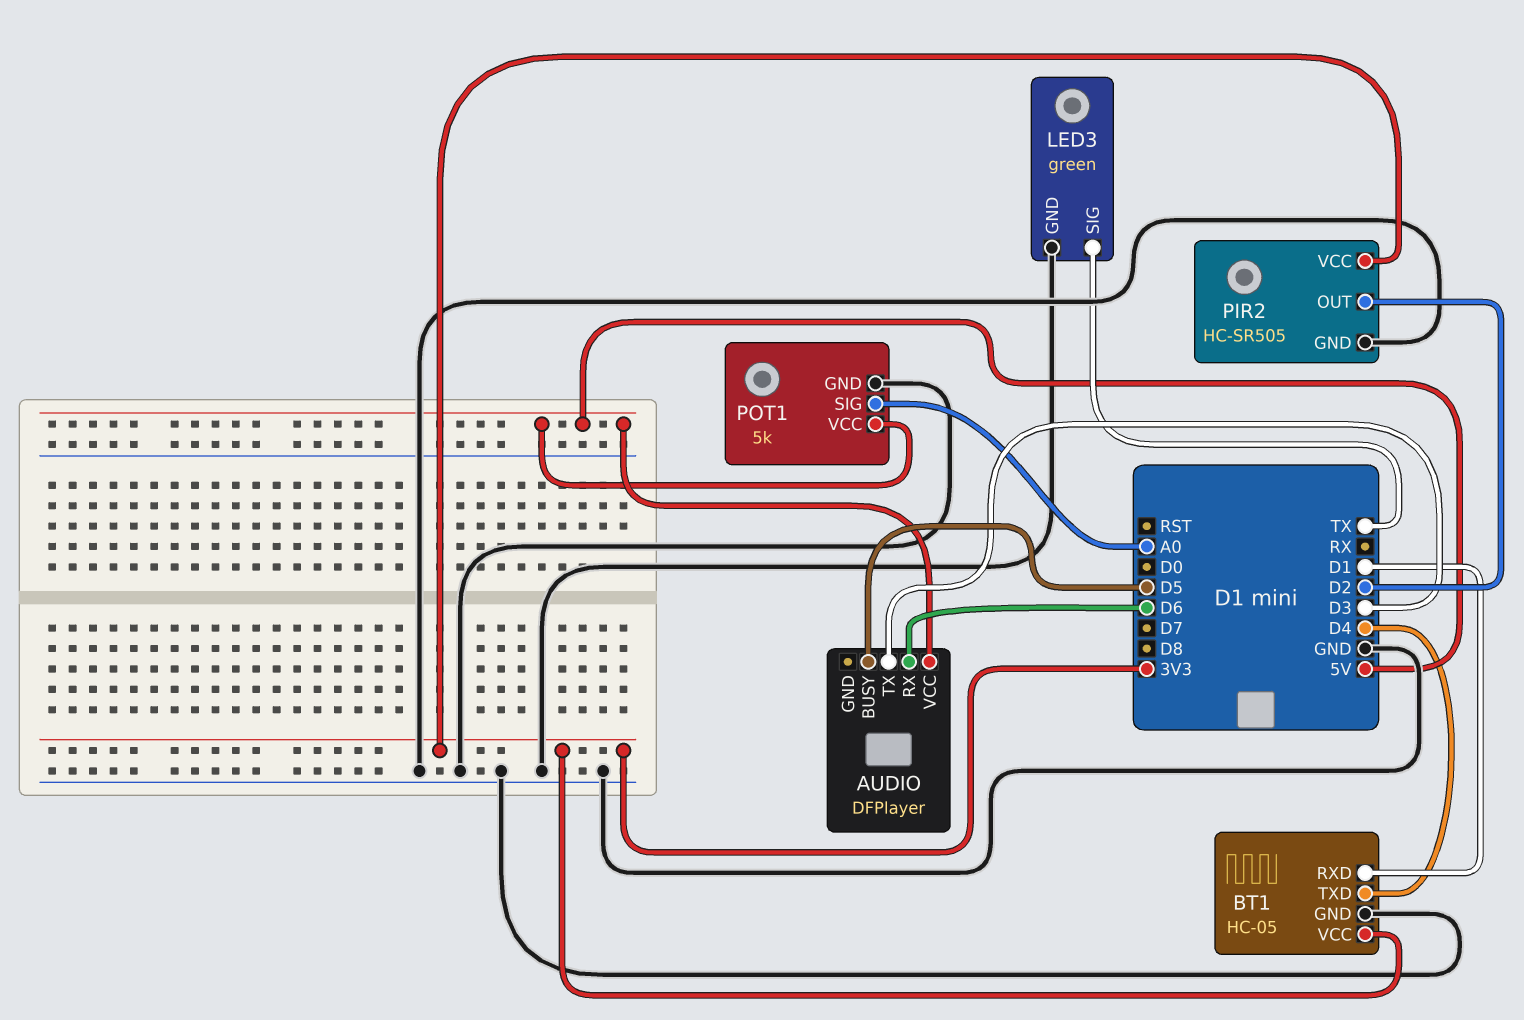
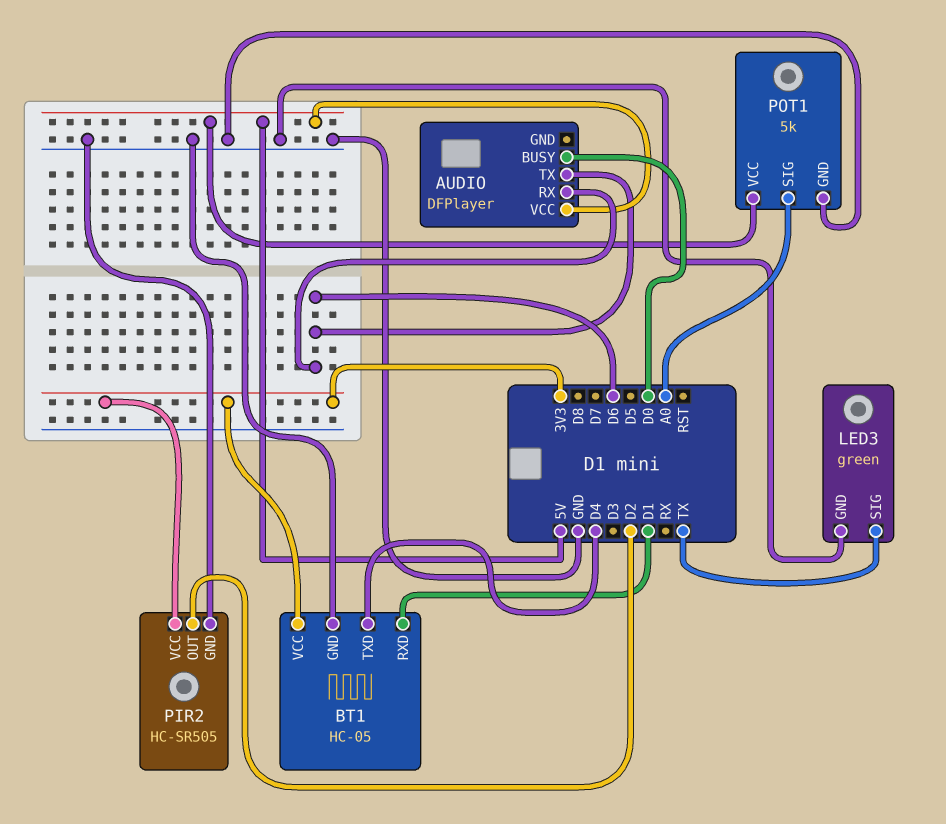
AUDIO pin BUSY: D5 -> D0
AUDIO pin TX: D3 -> D6

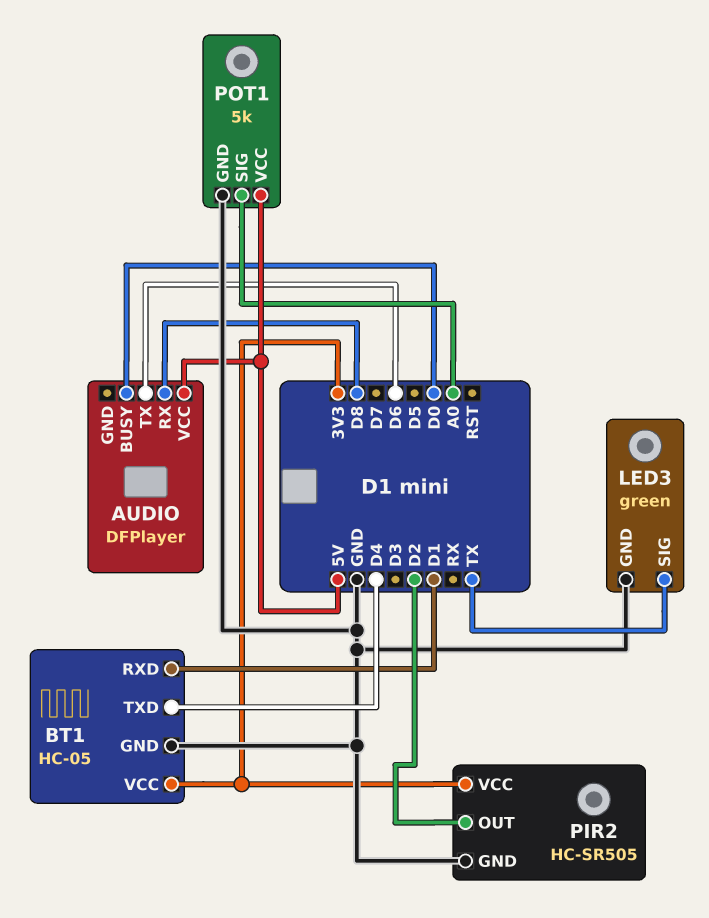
AUDIO pin RX: D6 -> D8

